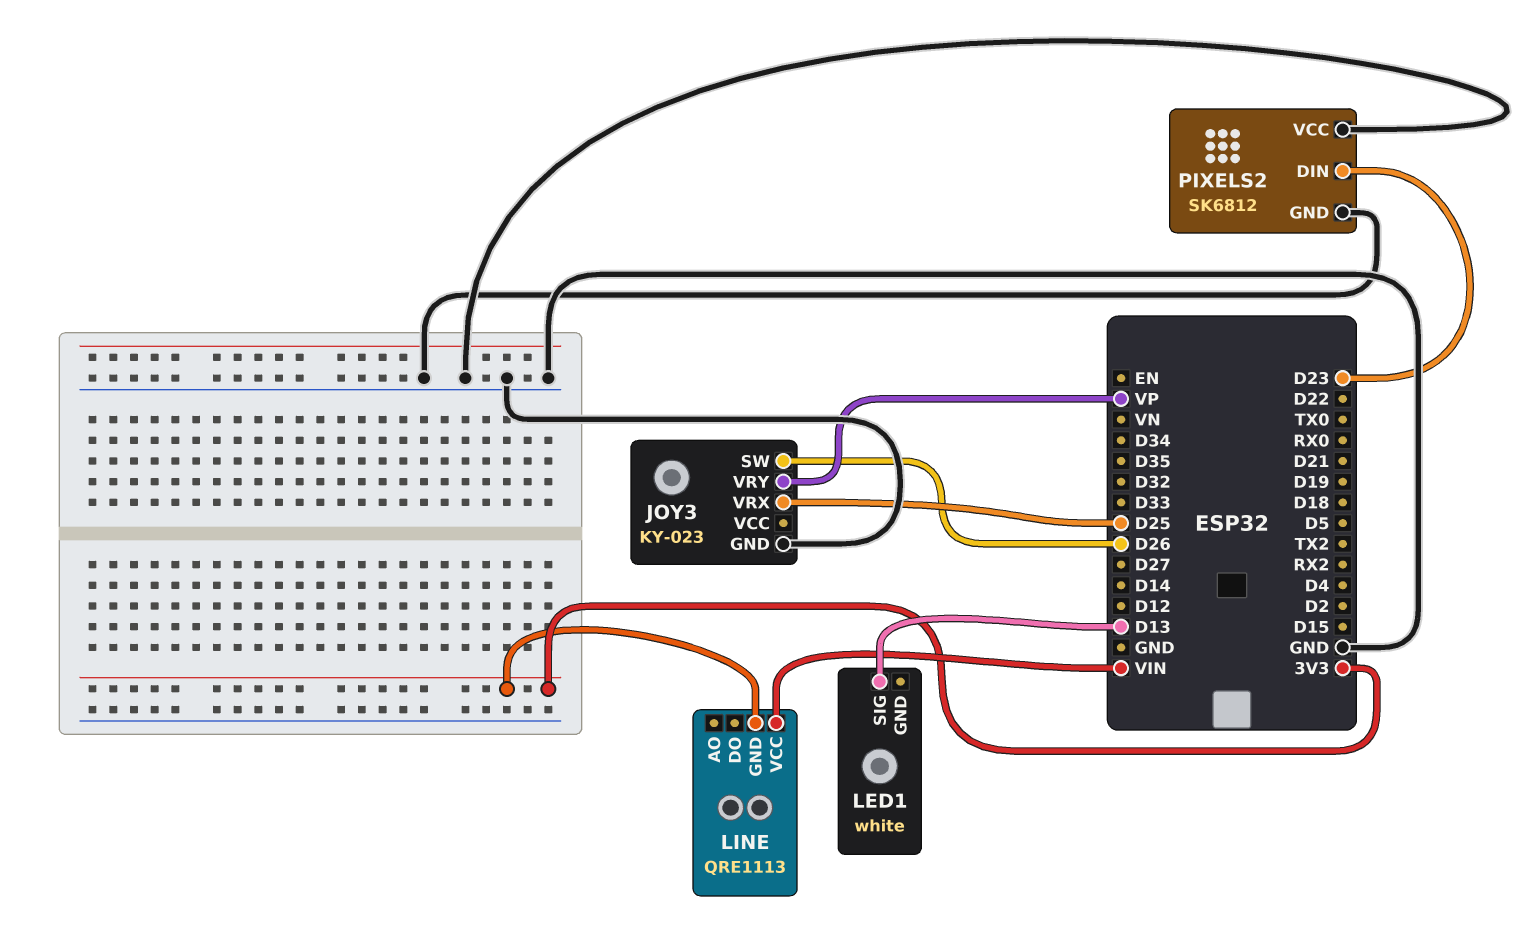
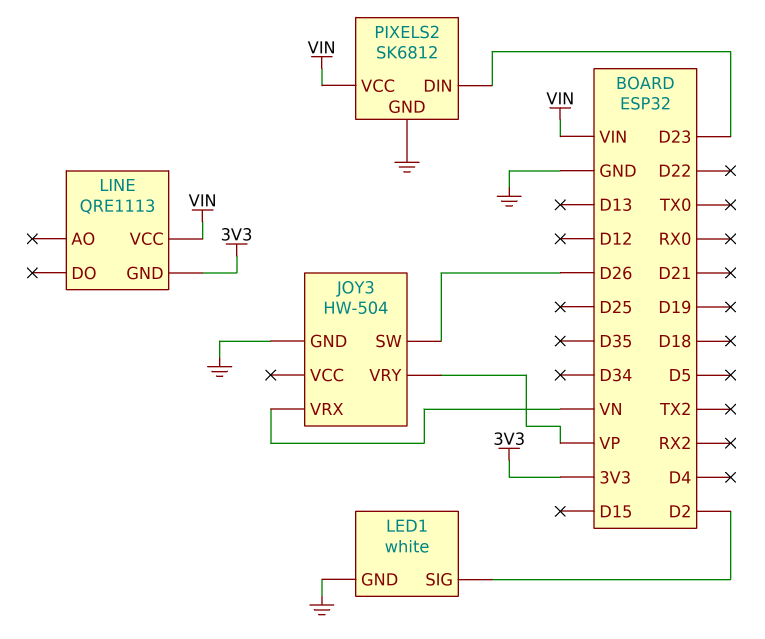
JOY3: KY-023 -> HW-504
JOY3 pin VRX: D25 -> VN
LED1 pin GND: none -> GND
LED1 pin SIG: D13 -> D2
PIXELS2 pin VCC: GND -> VIN

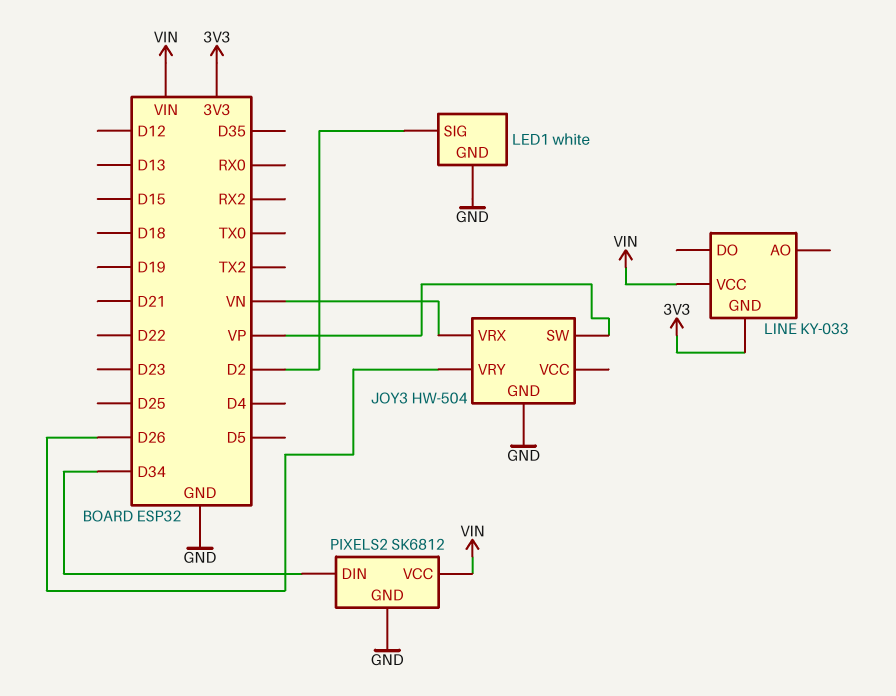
JOY3 pin SW: D26 -> VP
JOY3 pin VRY: VP -> D26
LINE: QRE1113 -> KY-033
PIXELS2 pin DIN: D23 -> D34

